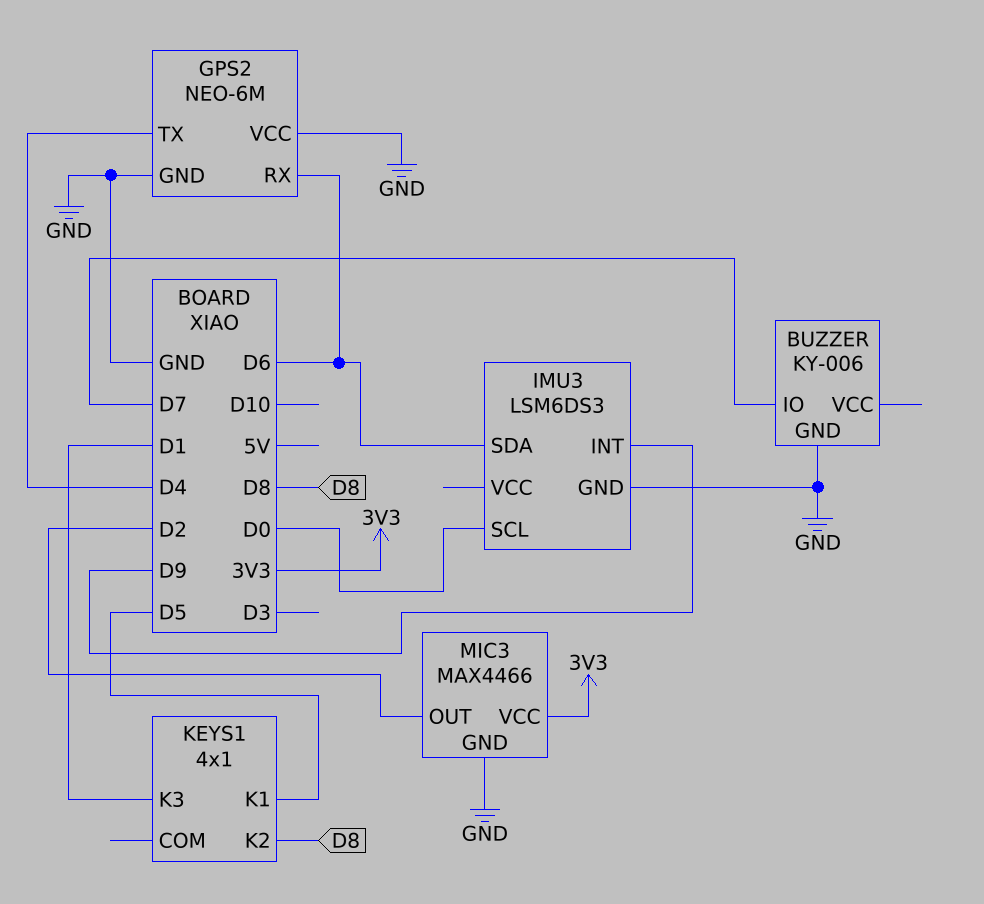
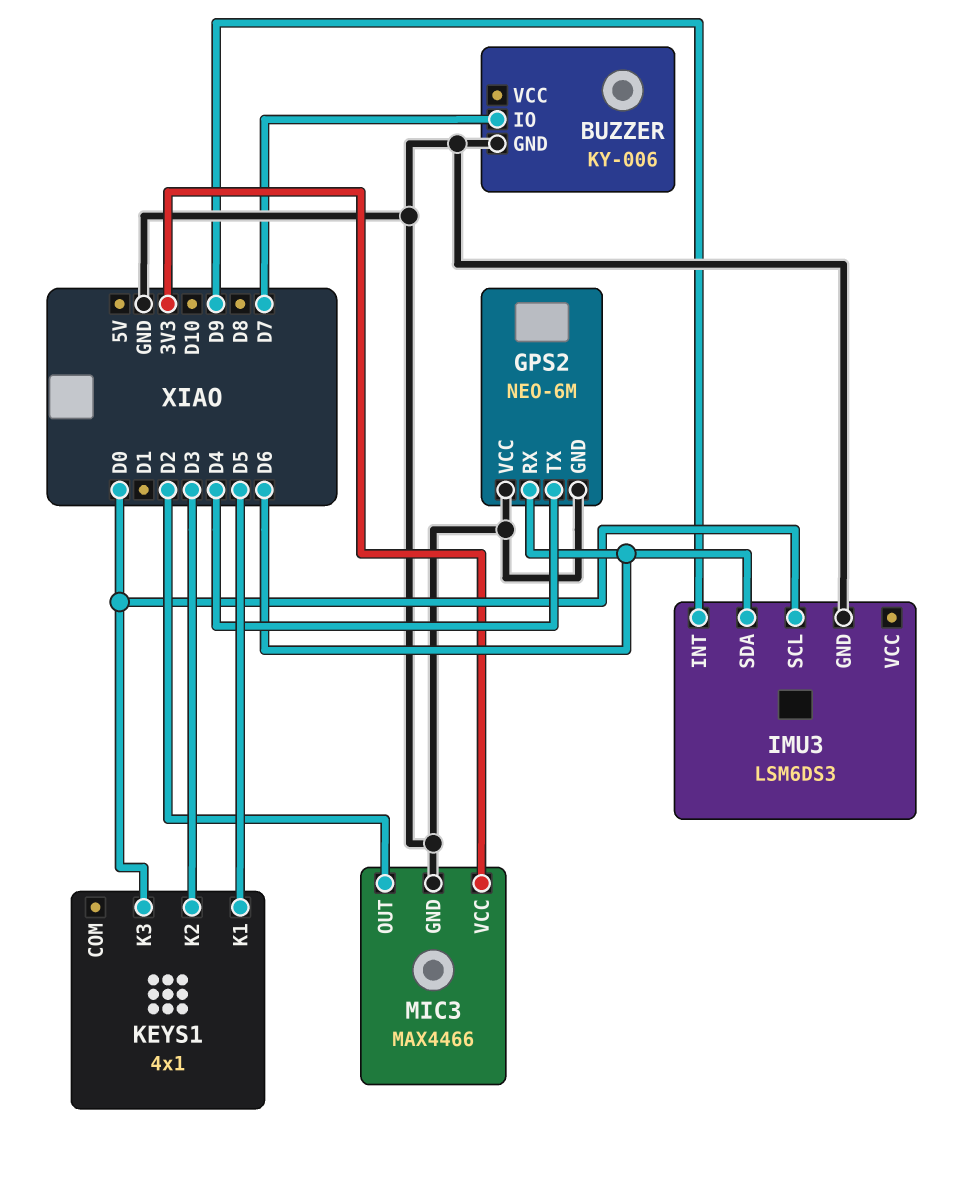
KEYS1 pin K2: D8 -> D3
KEYS1 pin K3: D1 -> D0

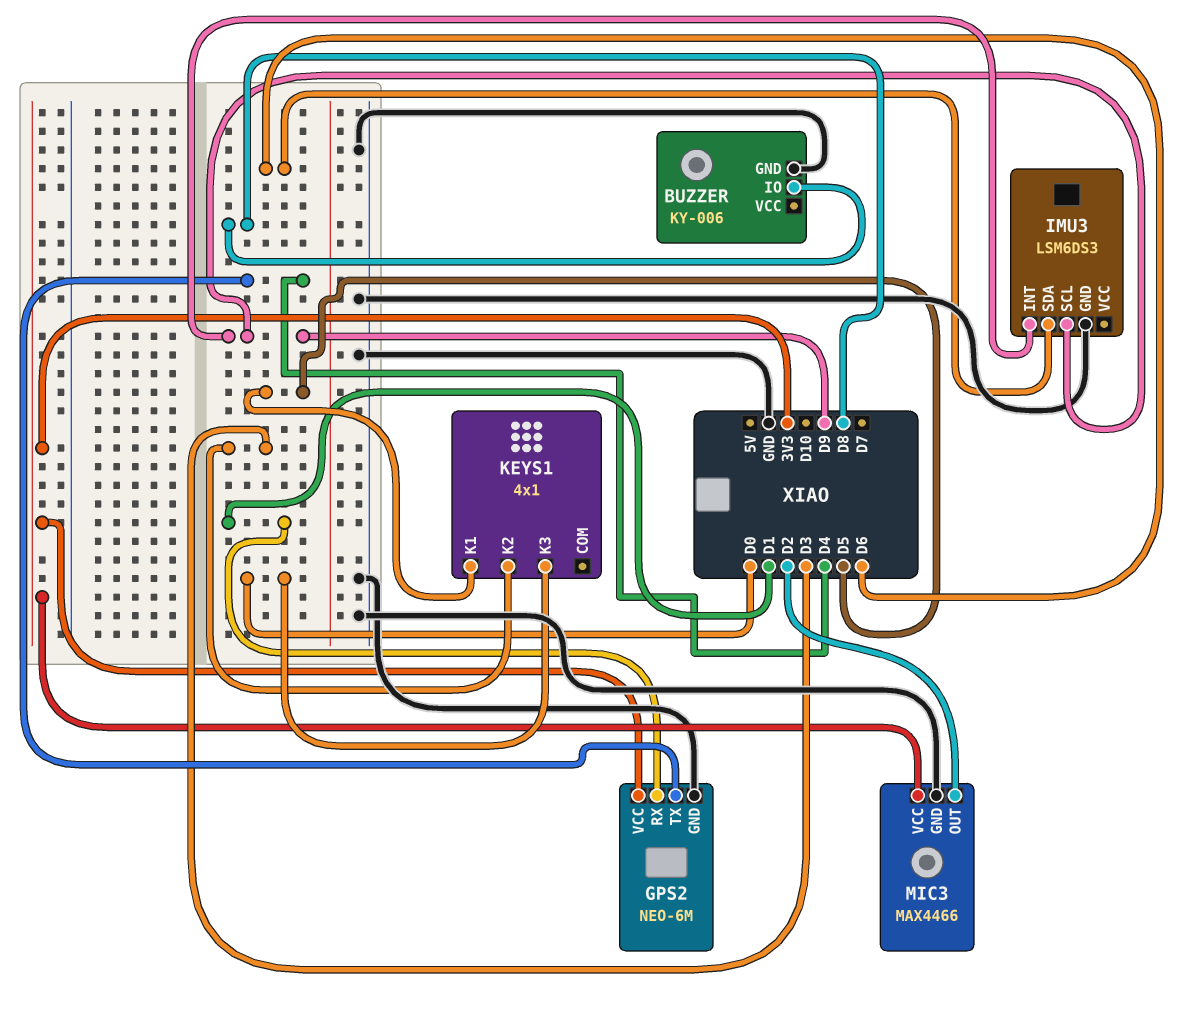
BUZZER pin IO: D7 -> D8
GPS2 pin RX: D6 -> D1
GPS2 pin VCC: GND -> 3V3
IMU3 pin SCL: D0 -> D9

